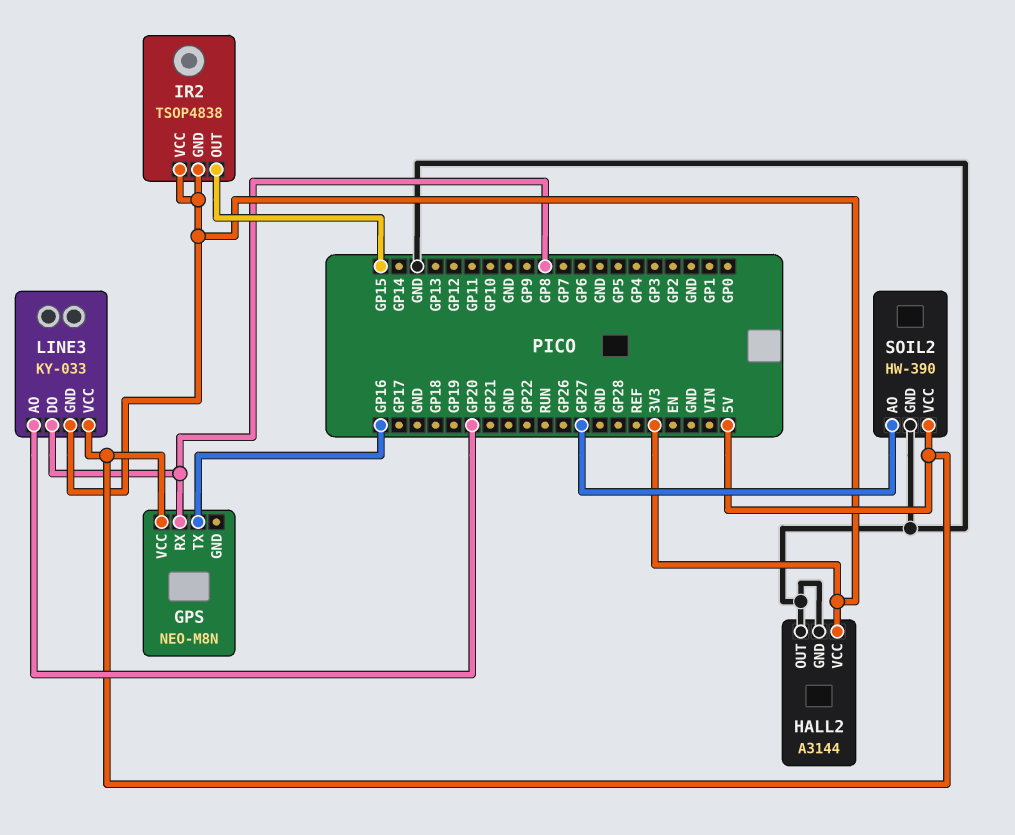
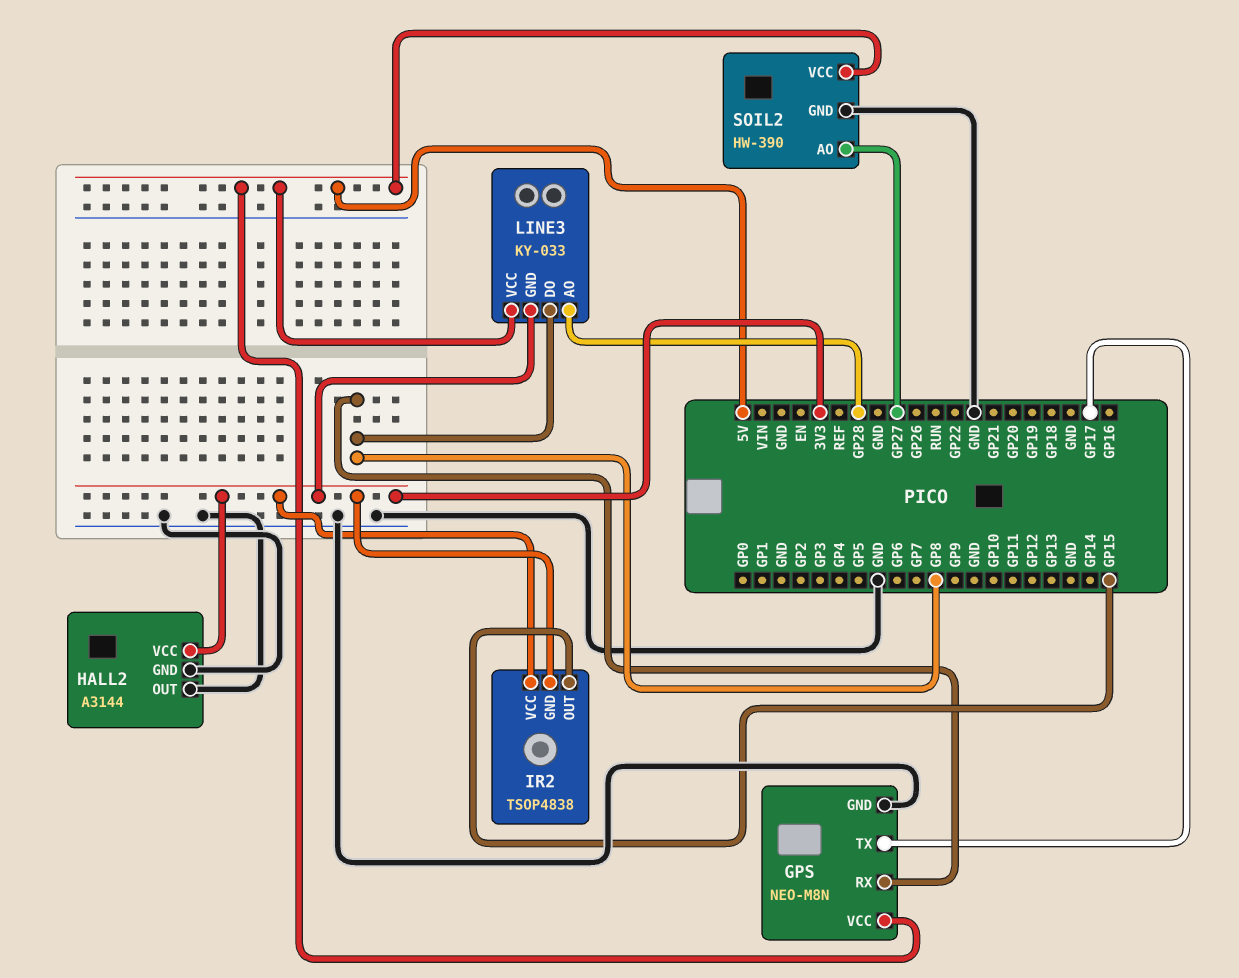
GPS pin GND: none -> GND
GPS pin TX: GP16 -> GP17
LINE3 pin AO: GP20 -> GP28

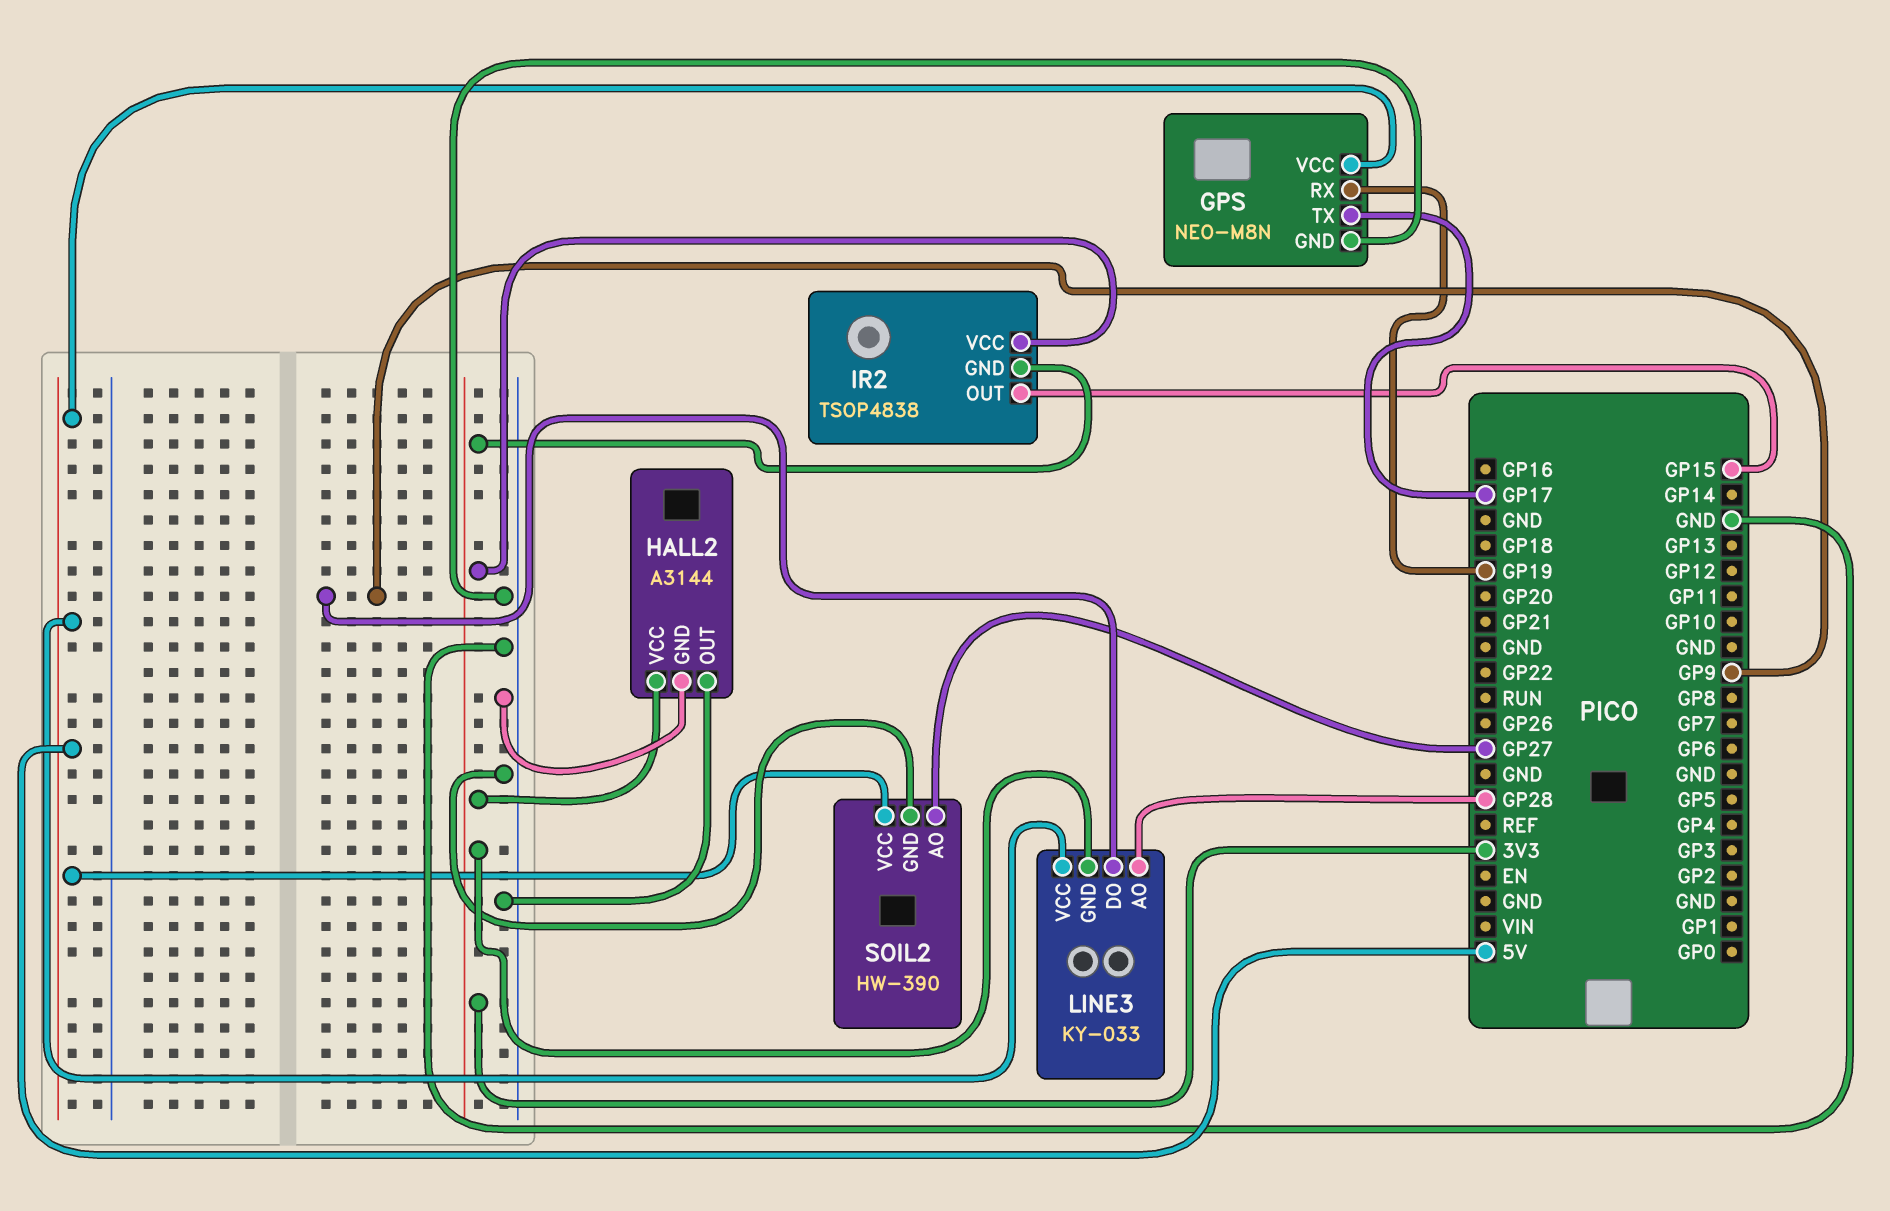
GPS pin RX: GP8 -> GP19
LINE3 pin DO: GP8 -> GP9

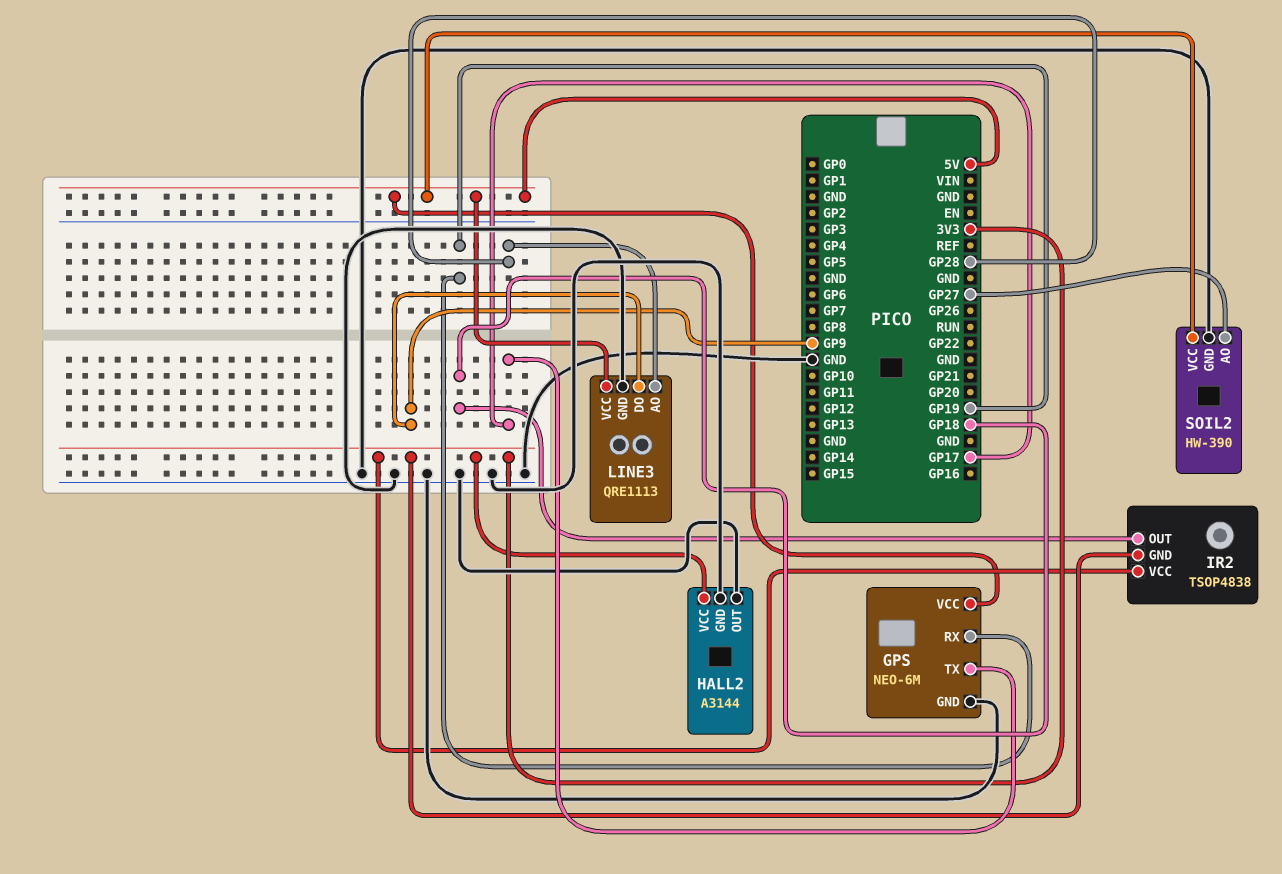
GPS: NEO-M8N -> NEO-6M
IR2 pin OUT: GP15 -> GP18
LINE3: KY-033 -> QRE1113
LINE3 pin GND: 3V3 -> GND

